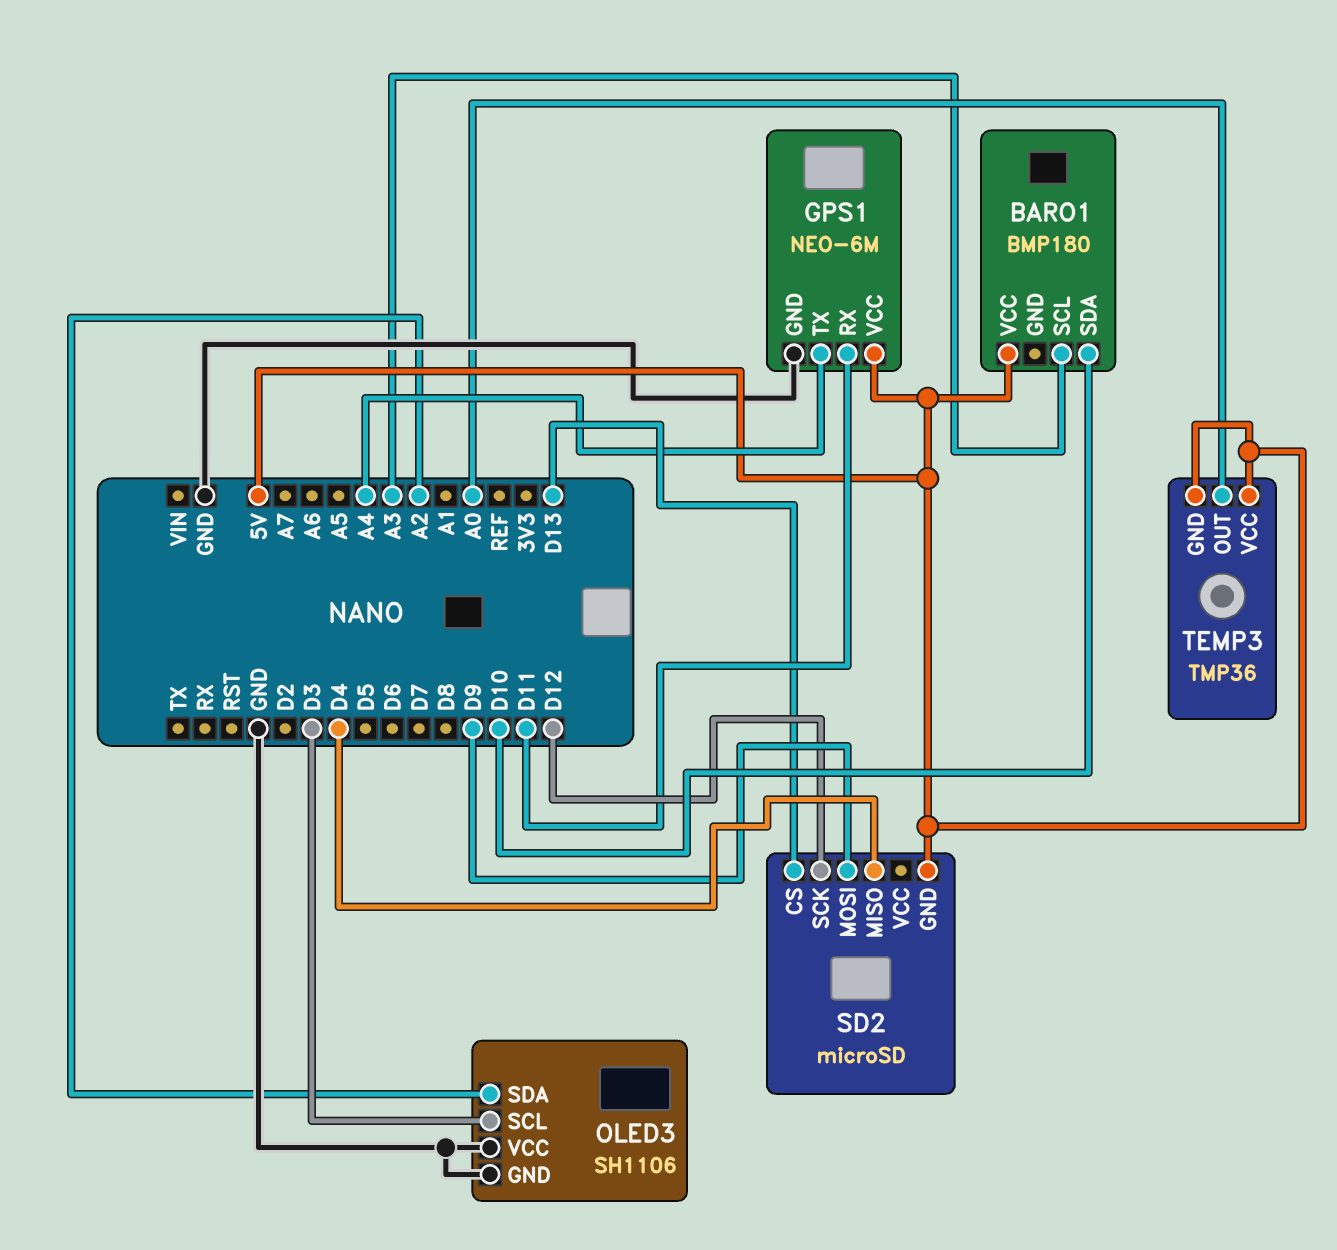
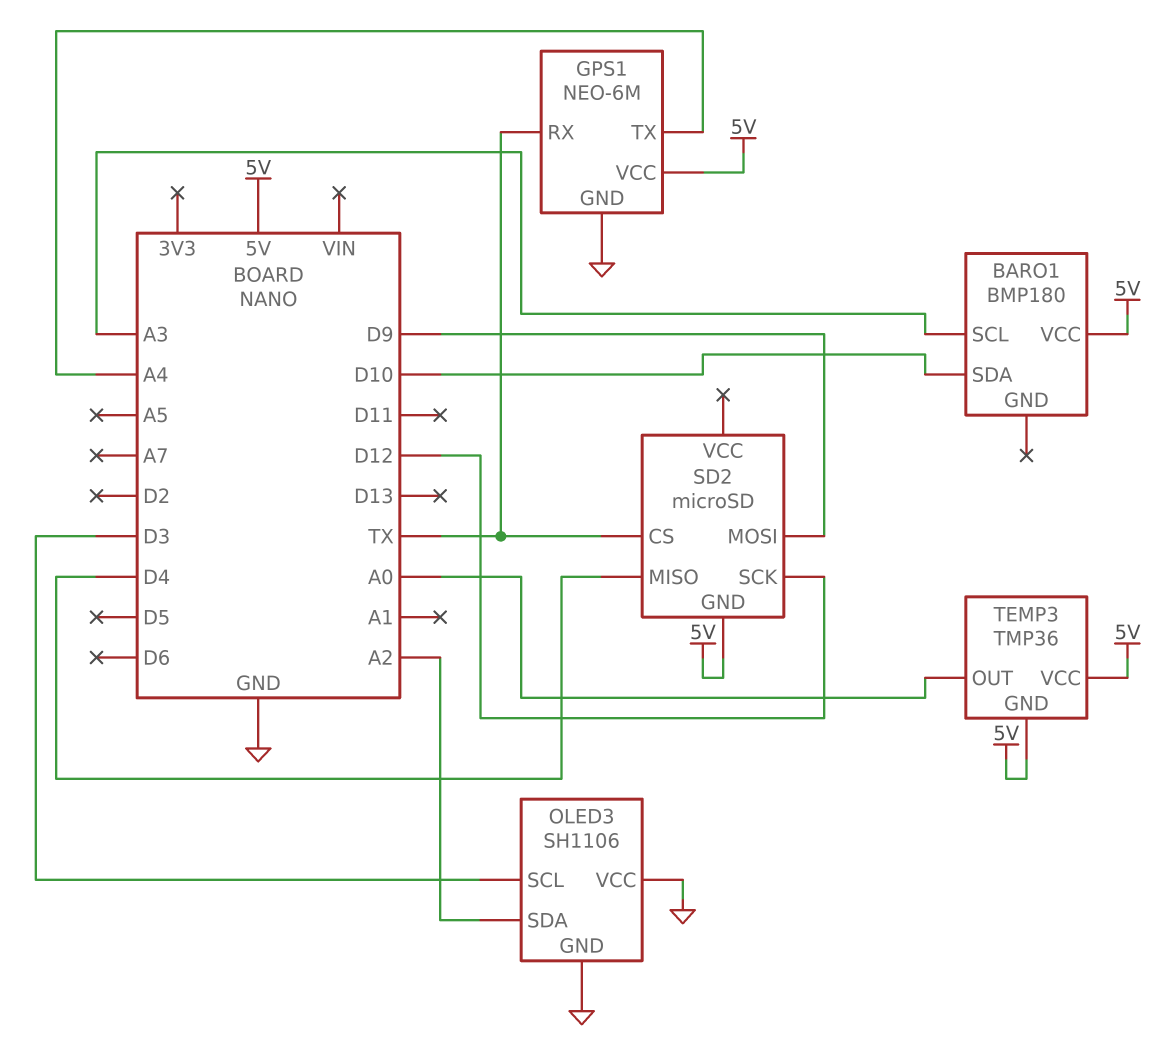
GPS1 pin RX: D11 -> TX
SD2 pin CS: D13 -> TX

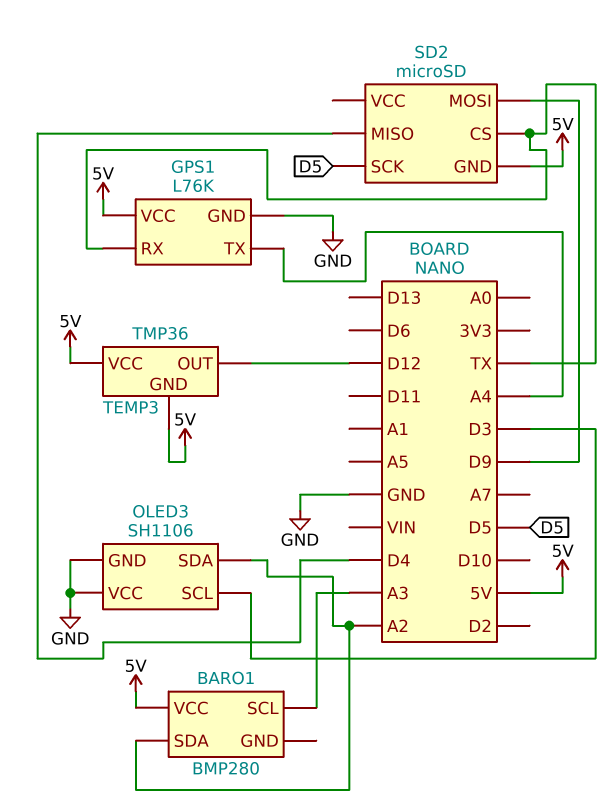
BARO1: BMP180 -> BMP280
BARO1 pin SDA: D10 -> A2
GPS1: NEO-6M -> L76K
SD2 pin SCK: D12 -> D5
TEMP3 pin OUT: A0 -> D12

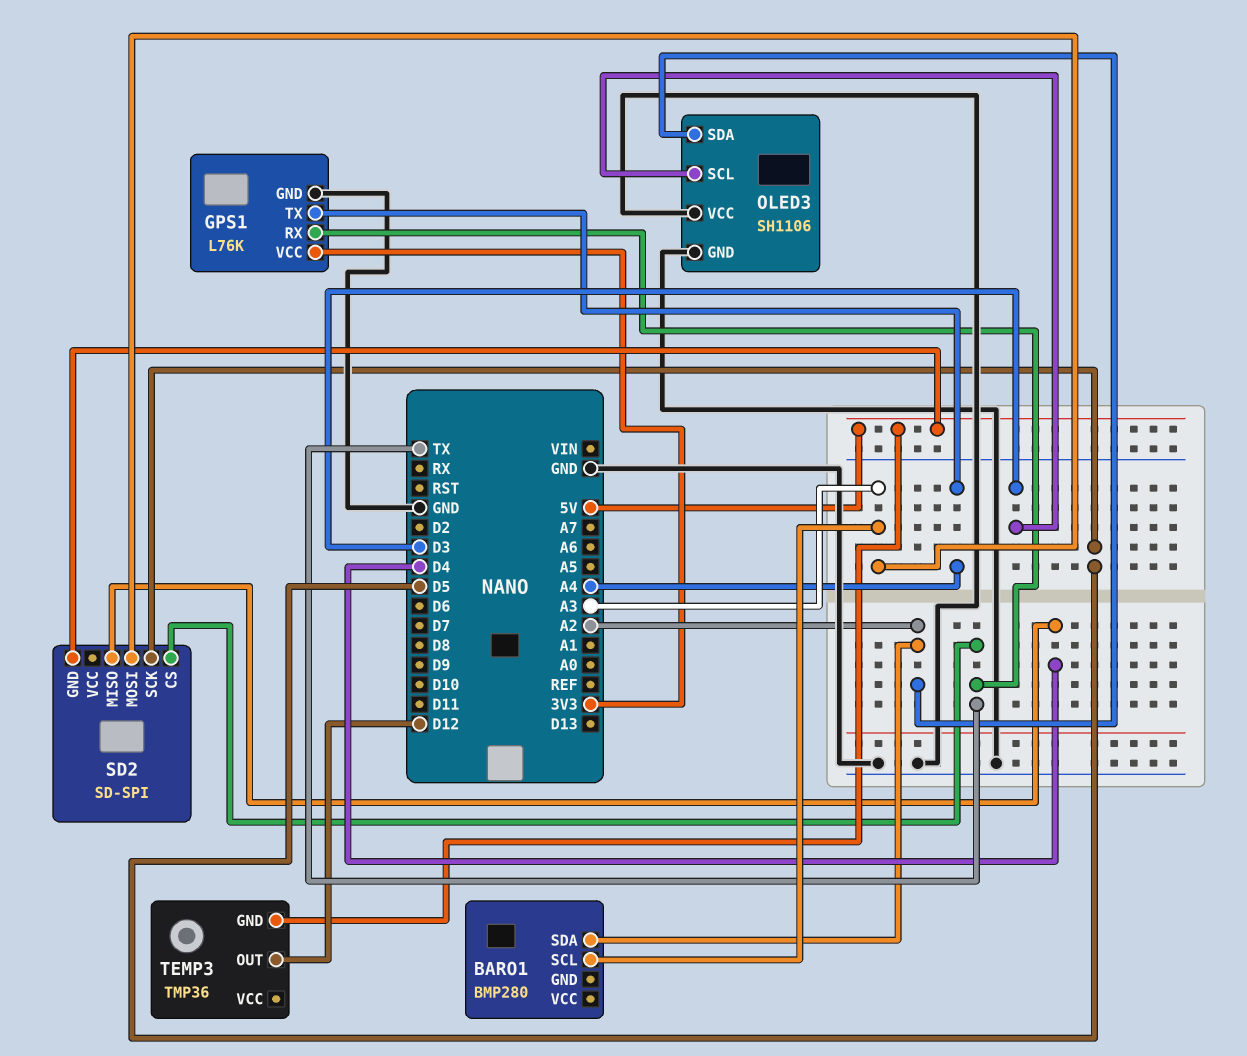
BARO1 pin VCC: 5V -> none
GPS1 pin VCC: 5V -> 3V3
SD2: microSD -> SD-SPI
SD2 pin MOSI: D9 -> A3
TEMP3 pin VCC: 5V -> none

